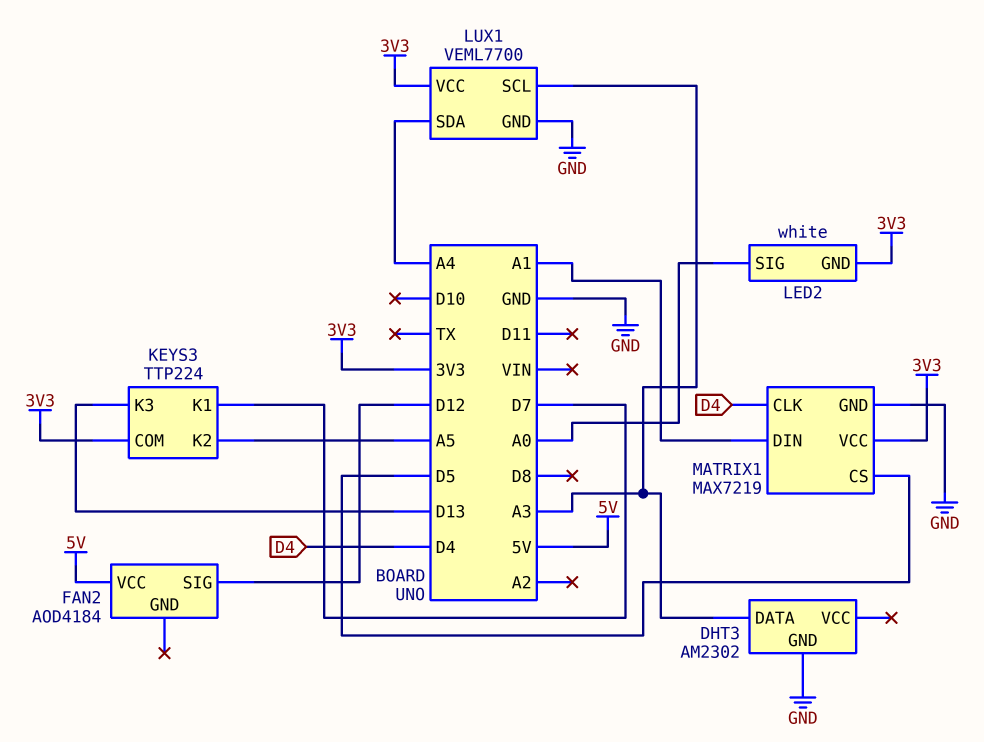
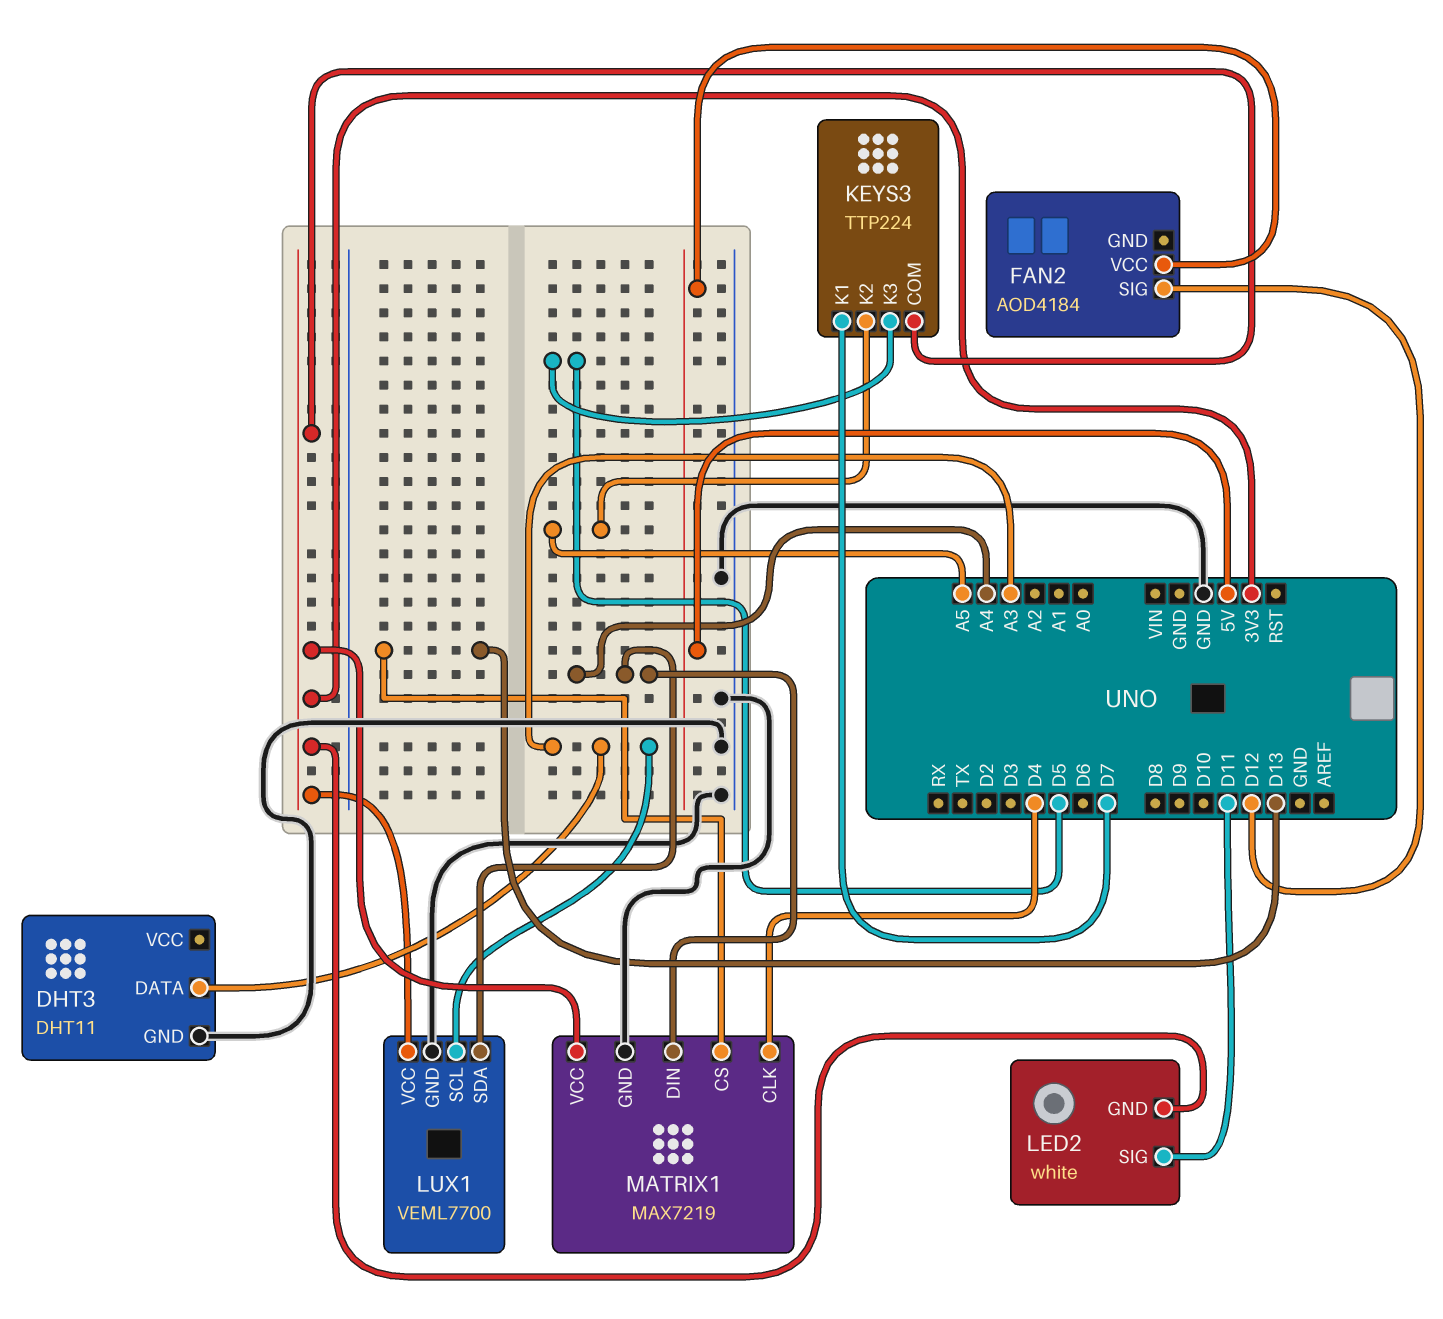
DHT3: AM2302 -> DHT11
KEYS3 pin K3: D13 -> D5
LED2 pin SIG: A0 -> D11
MATRIX1 pin CS: D5 -> D13
MATRIX1 pin DIN: A1 -> A4

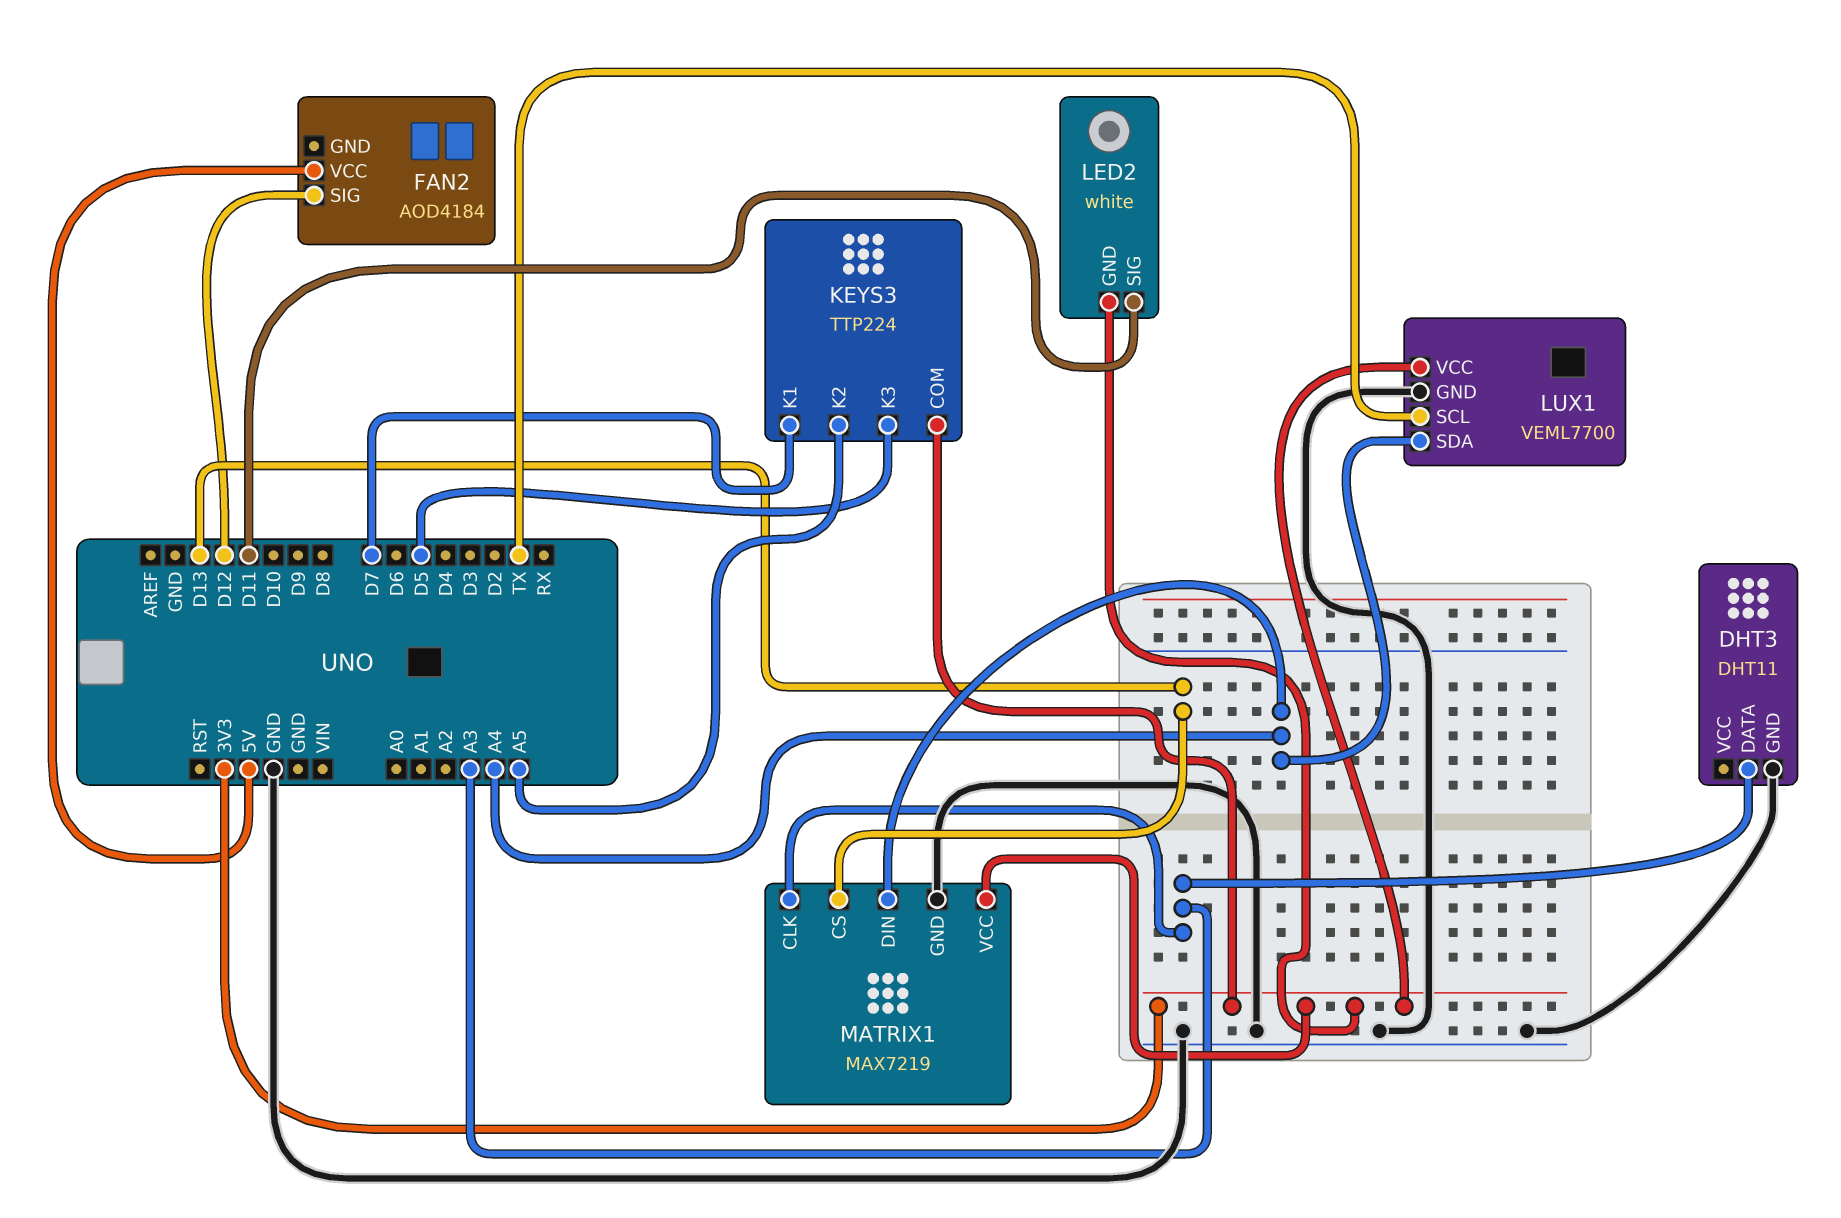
LUX1 pin SCL: A3 -> TX
MATRIX1 pin CLK: D4 -> A3

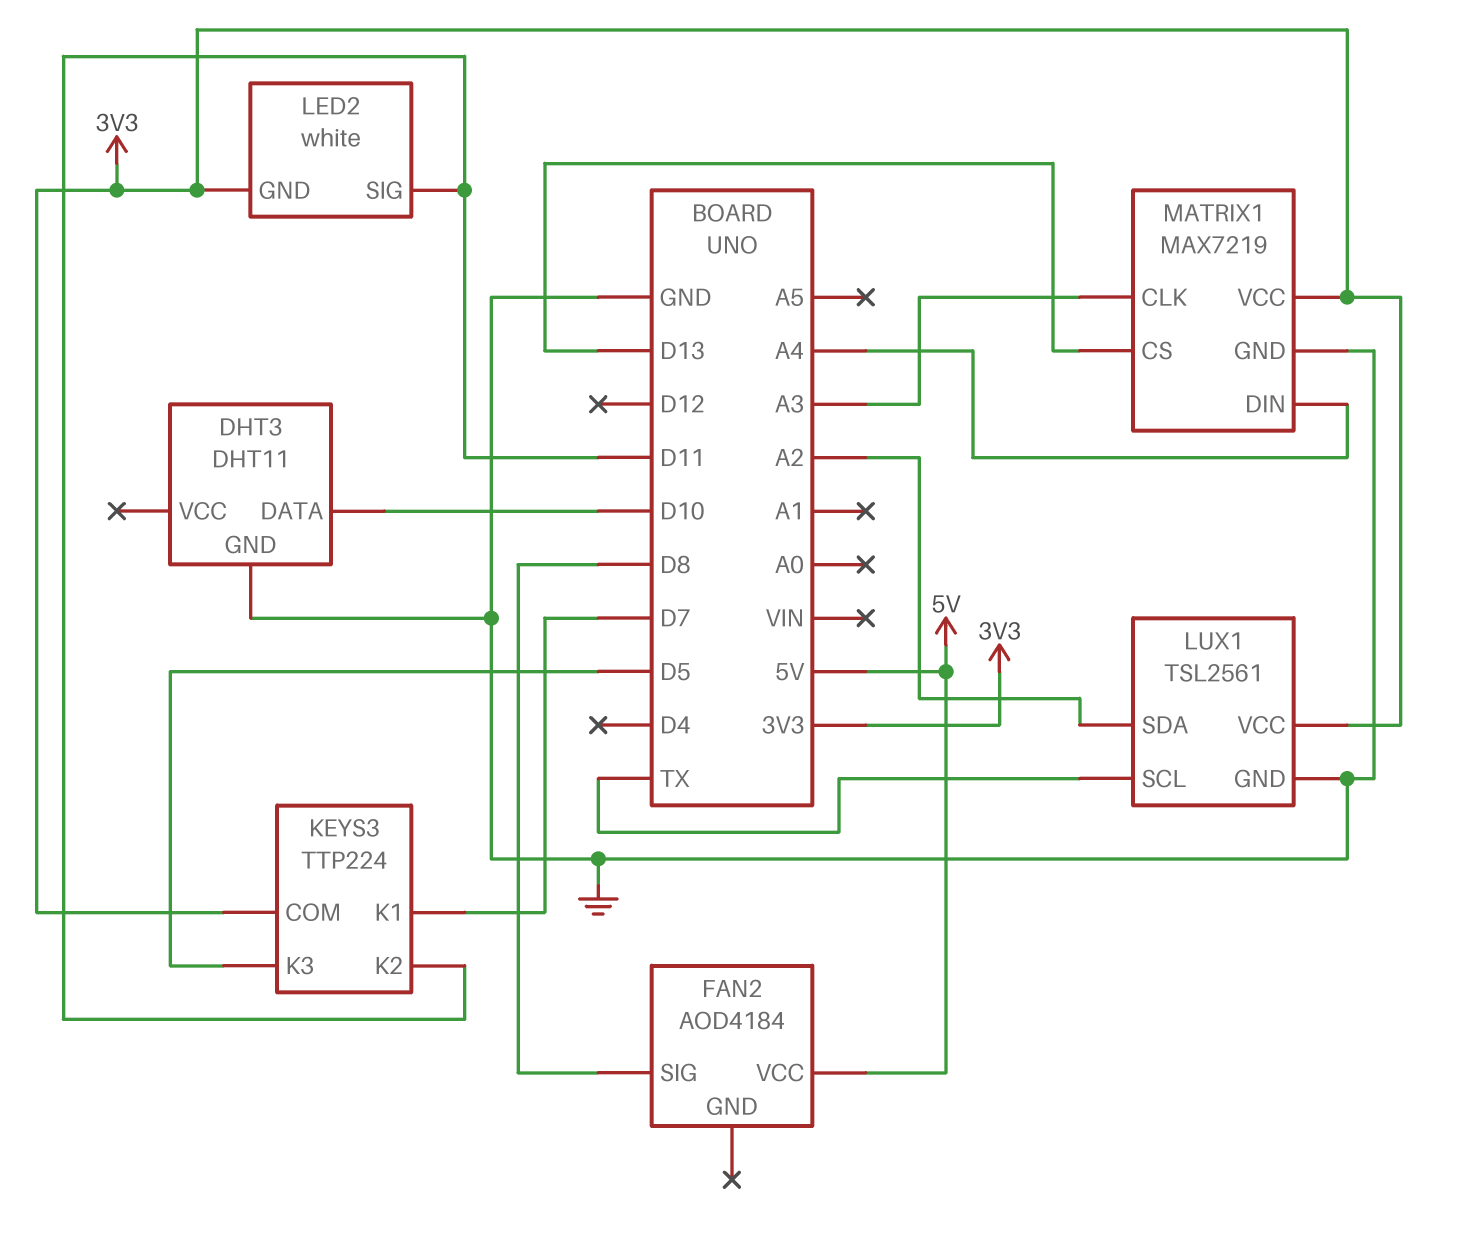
DHT3 pin DATA: A3 -> D10
FAN2 pin SIG: D12 -> D8
KEYS3 pin K2: A5 -> D11
LUX1: VEML7700 -> TSL2561
LUX1 pin SDA: A4 -> A2

